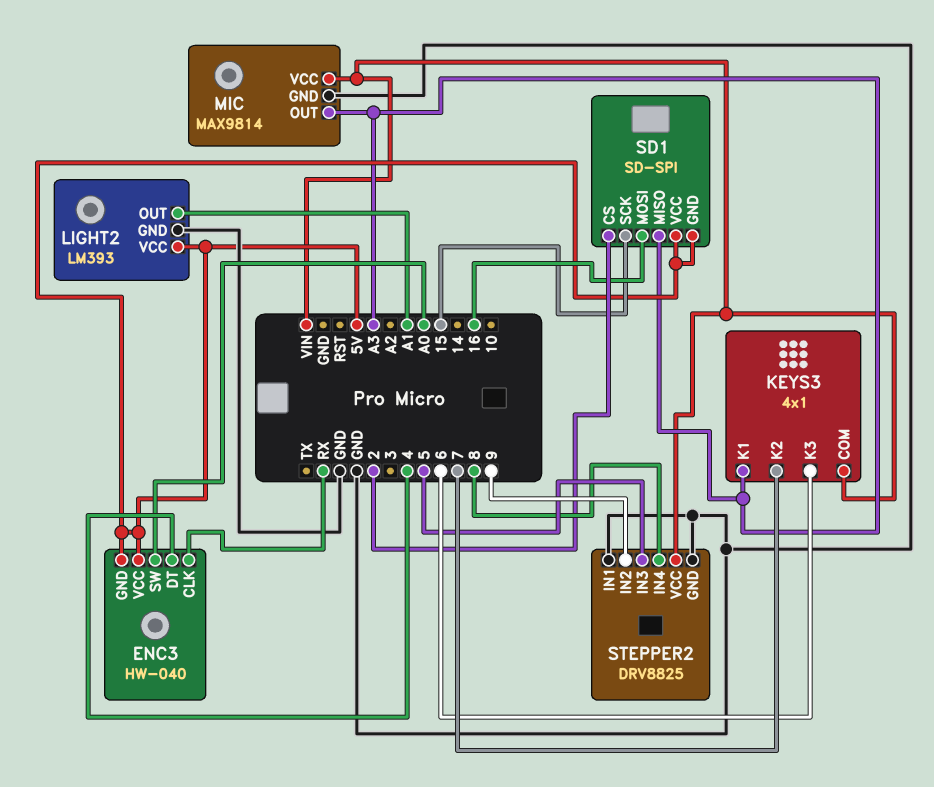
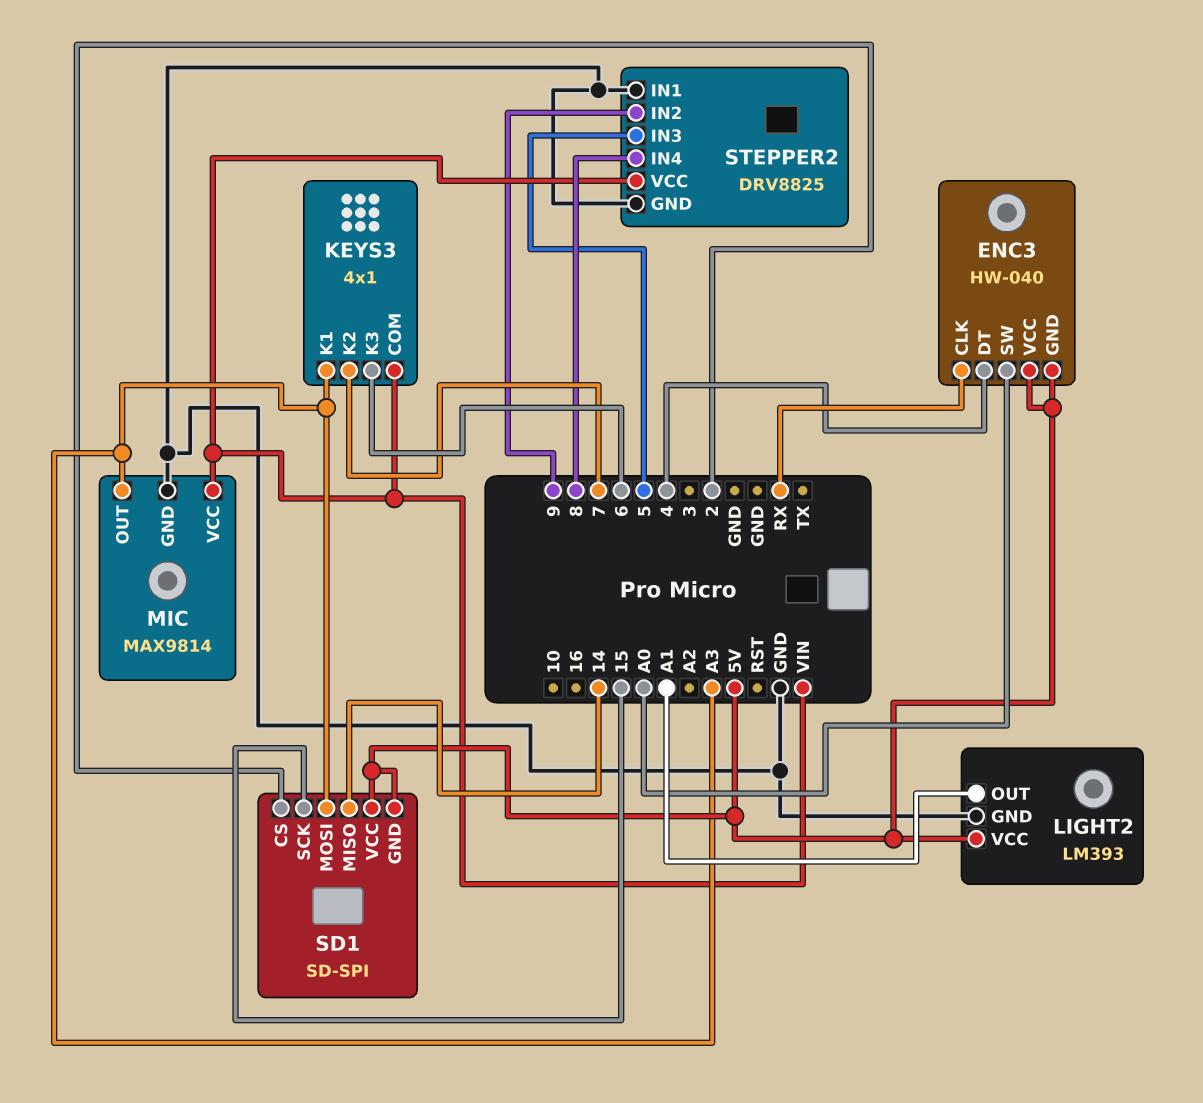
SD1 pin MISO: A3 -> 14
SD1 pin MOSI: 16 -> A3

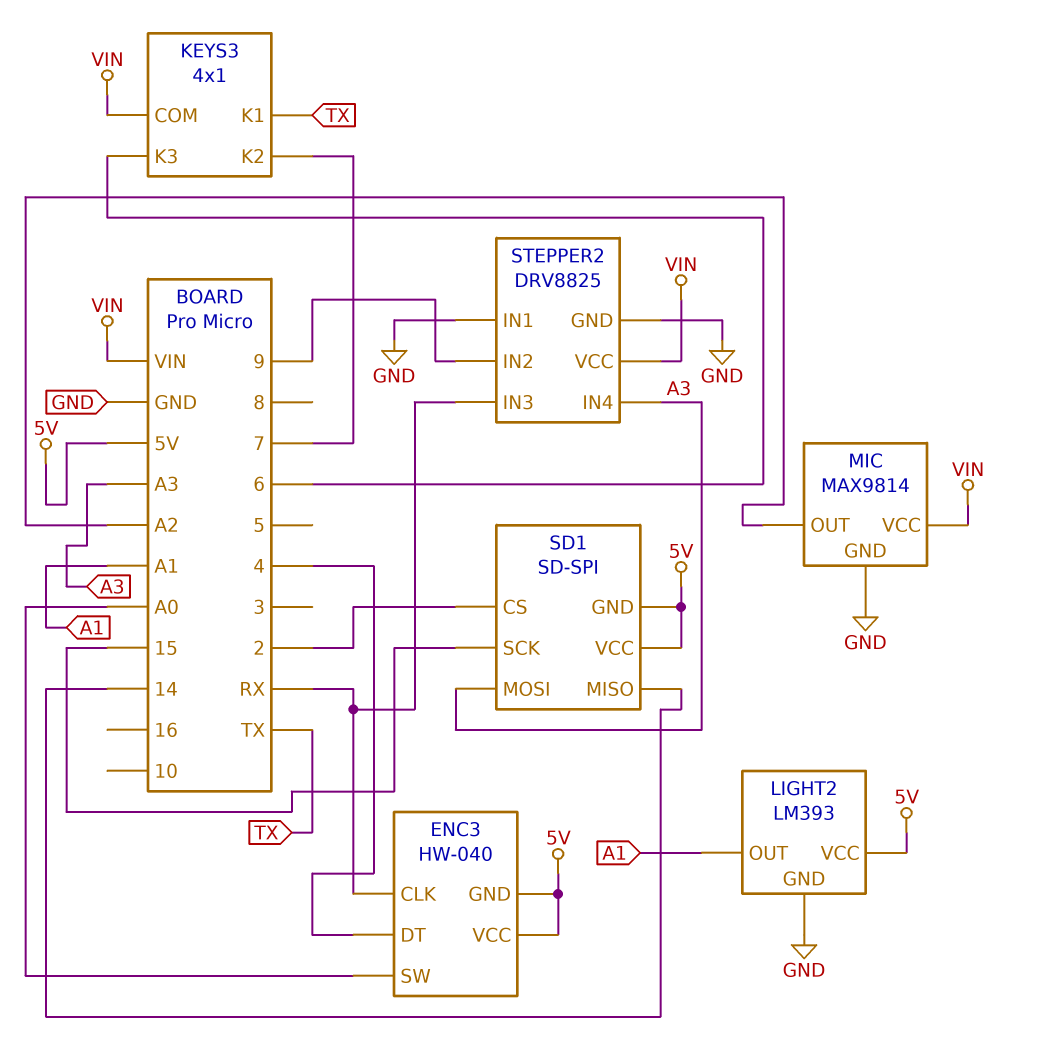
KEYS3 pin K1: A3 -> TX
MIC pin OUT: A3 -> A2
STEPPER2 pin IN3: 5 -> RX
STEPPER2 pin IN4: 8 -> A3

